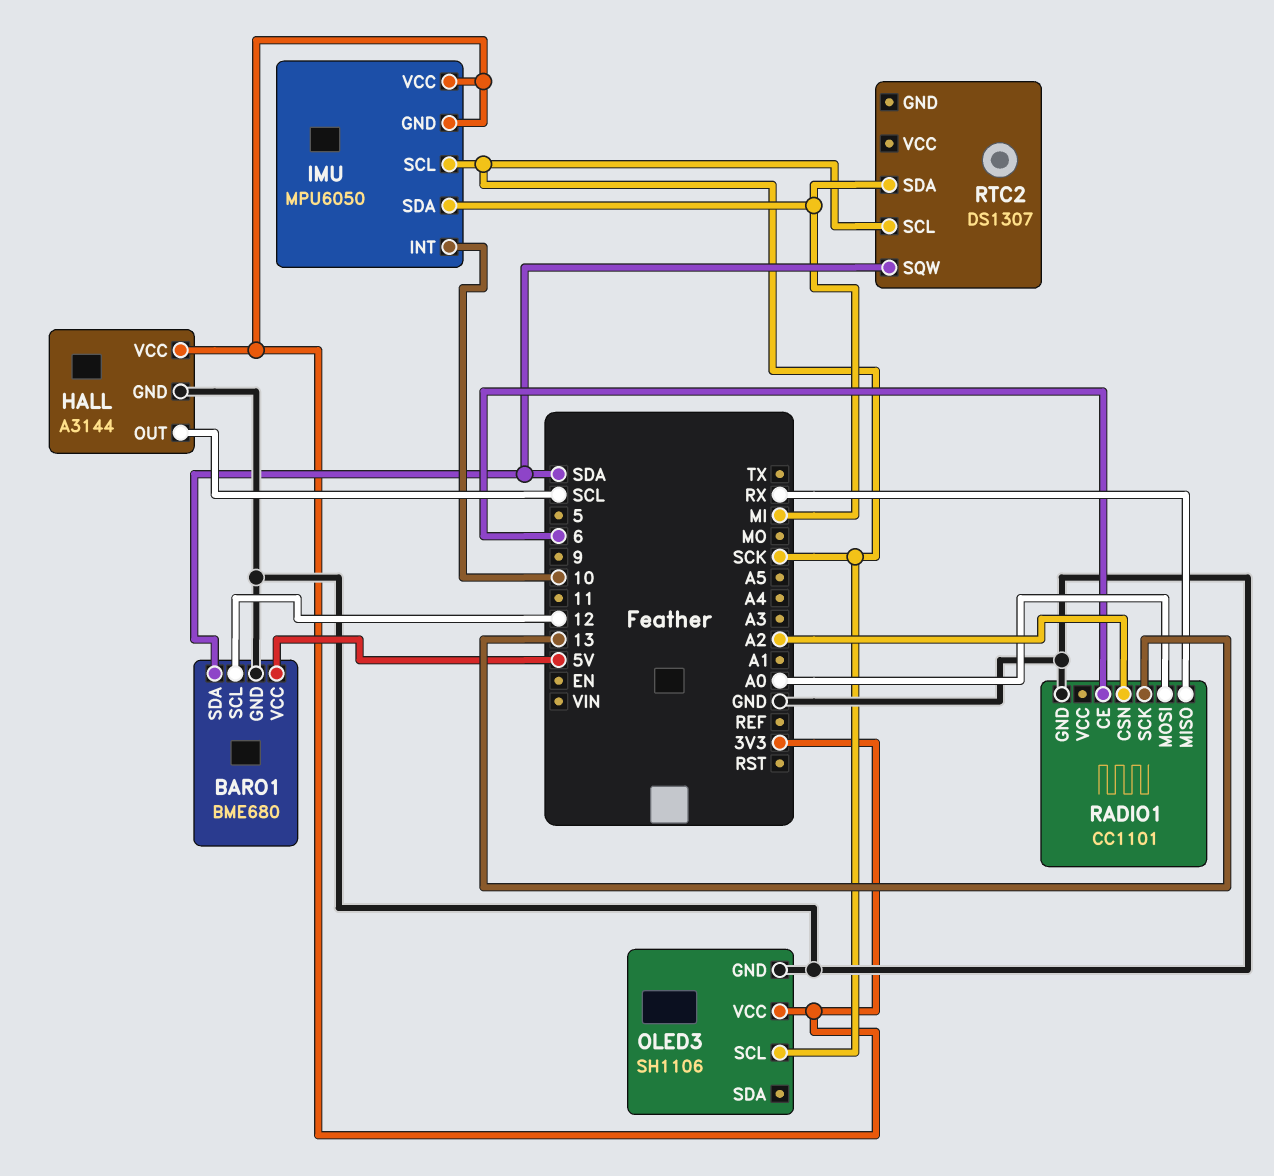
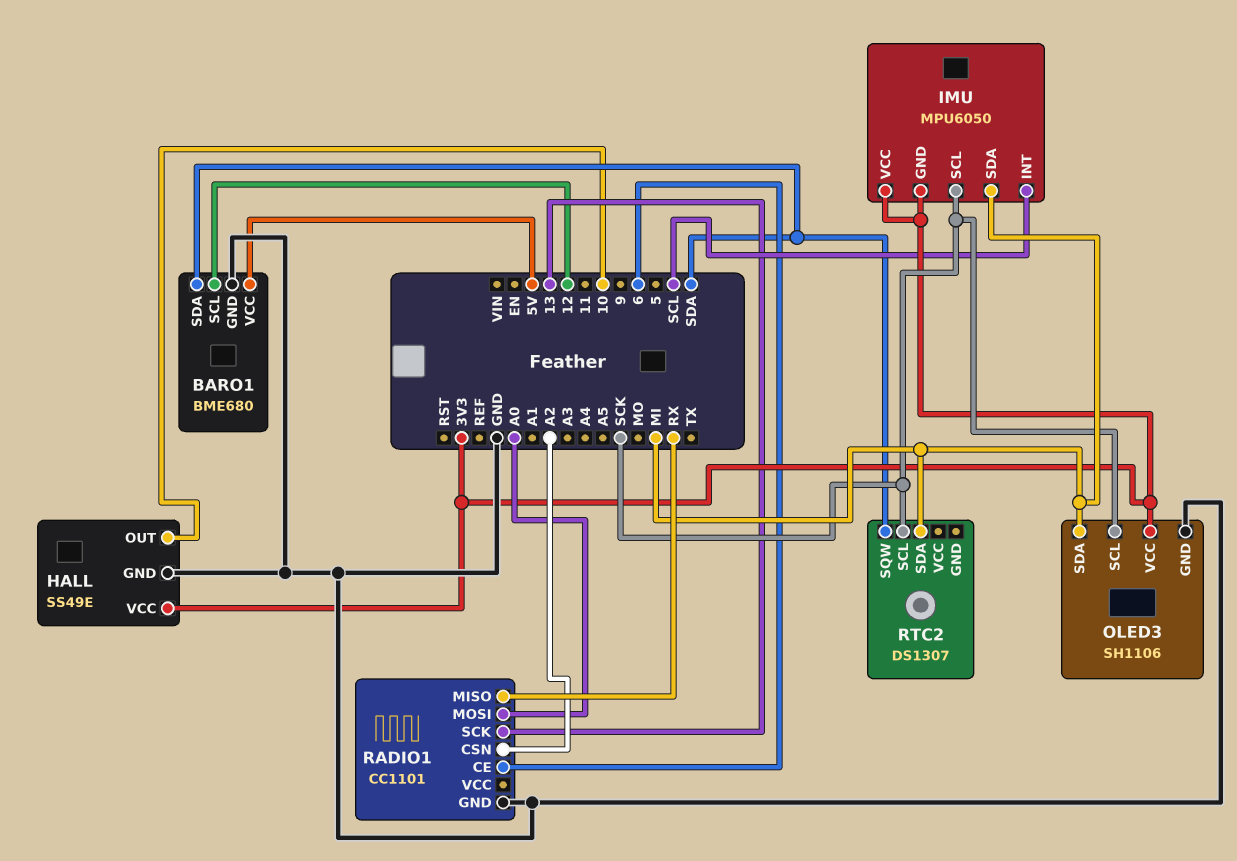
HALL: A3144 -> SS49E
HALL pin OUT: SCL -> 10
IMU pin INT: 10 -> SCL
OLED3 pin SDA: none -> MI

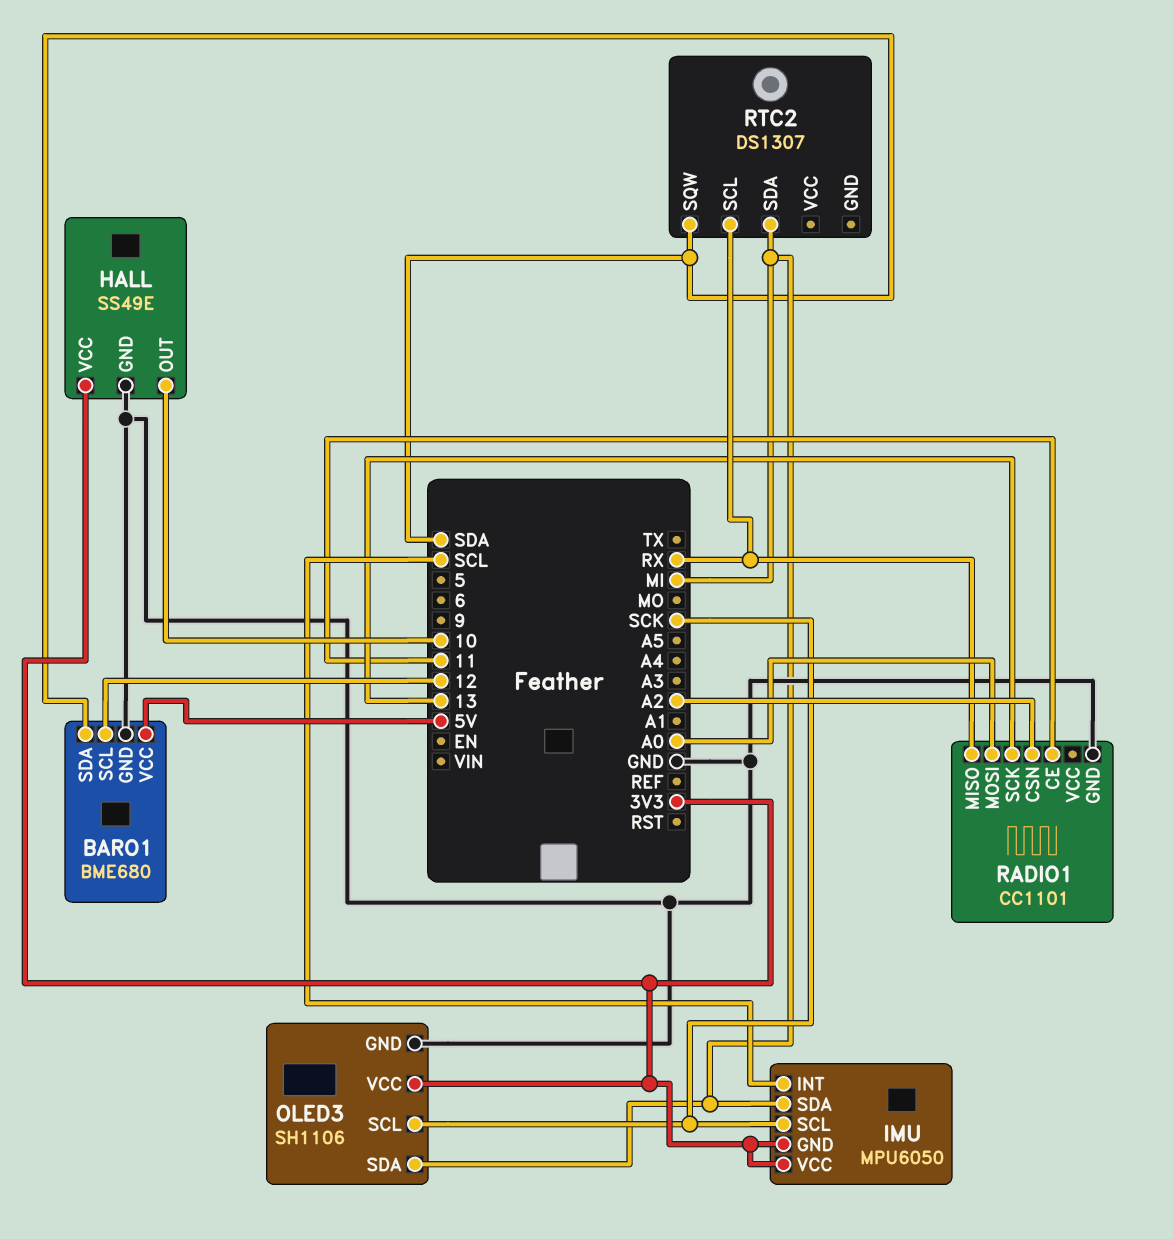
RADIO1 pin CE: 6 -> 11
RTC2 pin SCL: SCK -> RX

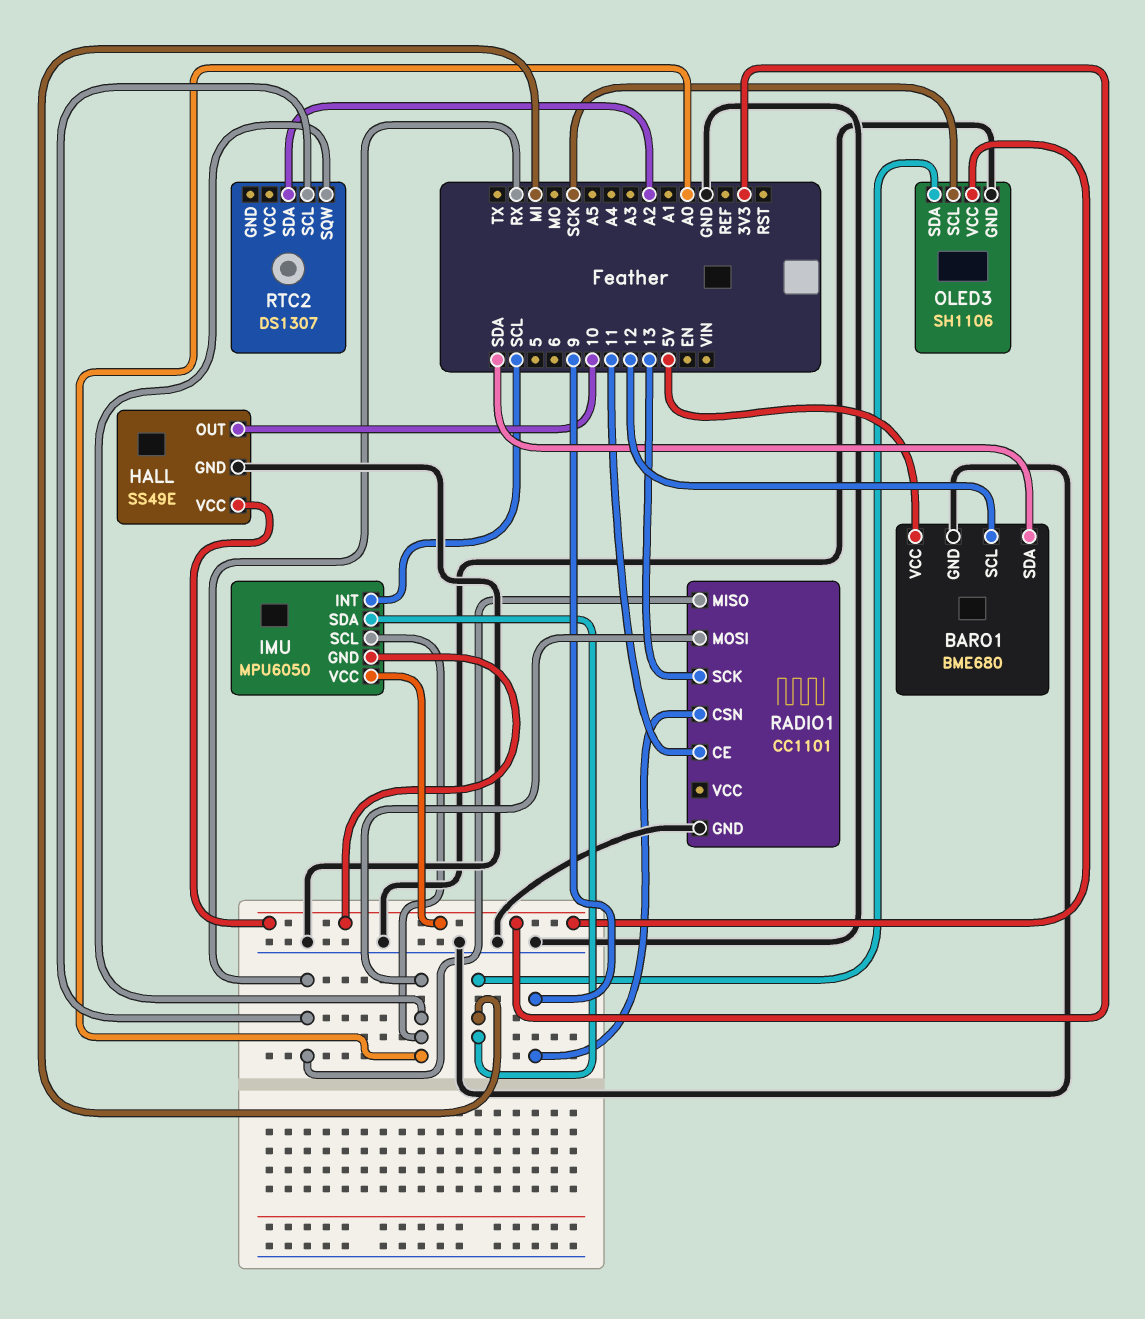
IMU pin SCL: SCK -> A0
RADIO1 pin CSN: A2 -> 9
RTC2 pin SDA: MI -> A2
RTC2 pin SQW: SDA -> A0

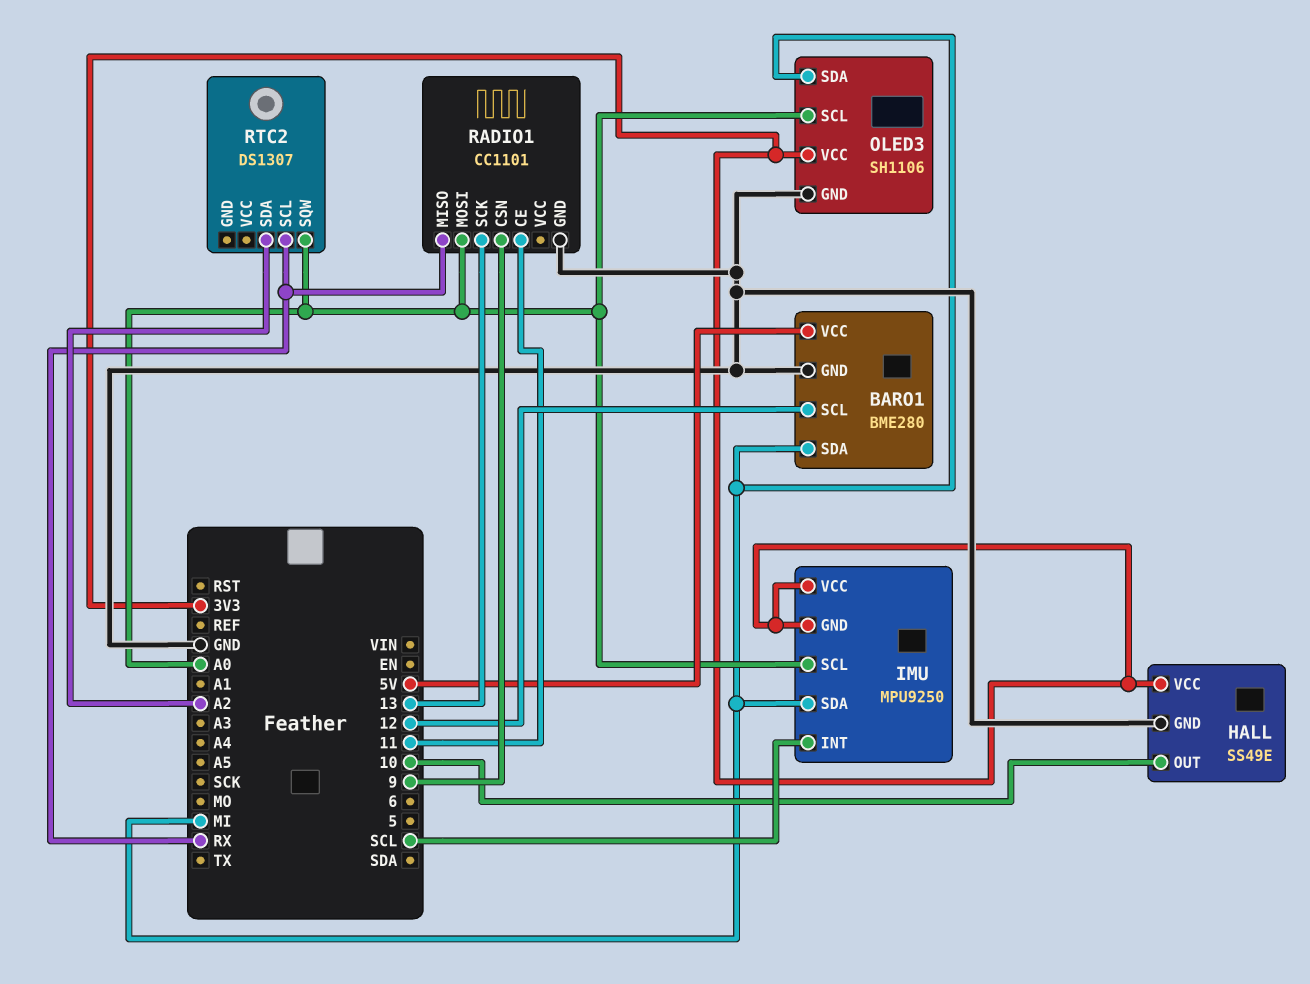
BARO1: BME680 -> BME280
BARO1 pin SDA: SDA -> MI
IMU: MPU6050 -> MPU9250
OLED3 pin SCL: SCK -> A0

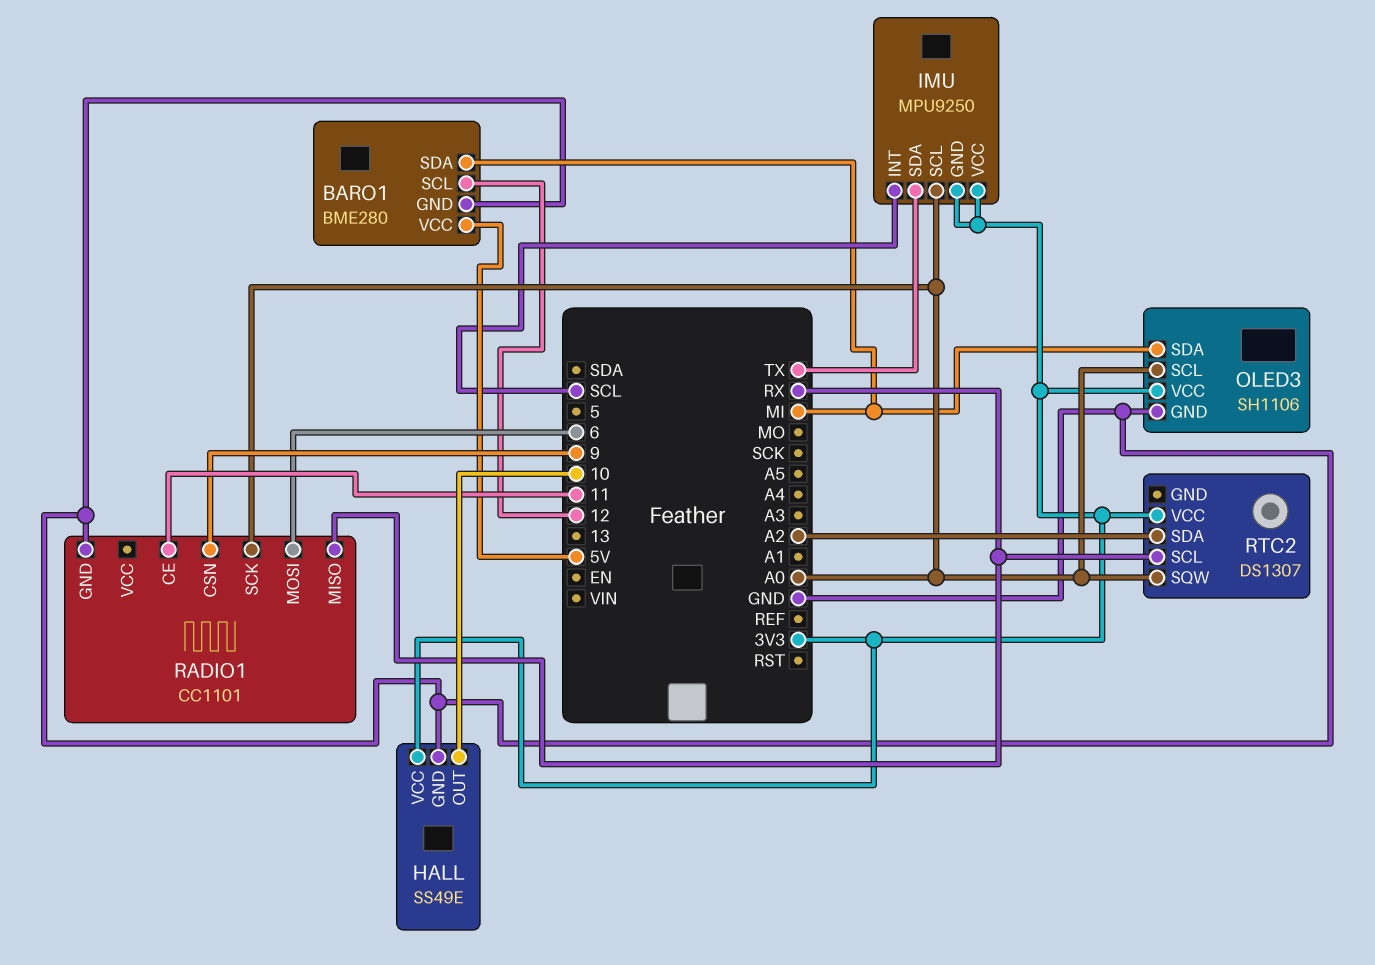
IMU pin SDA: MI -> TX
RADIO1 pin MOSI: A0 -> 6
RADIO1 pin SCK: 13 -> A0
RTC2 pin VCC: none -> 3V3

